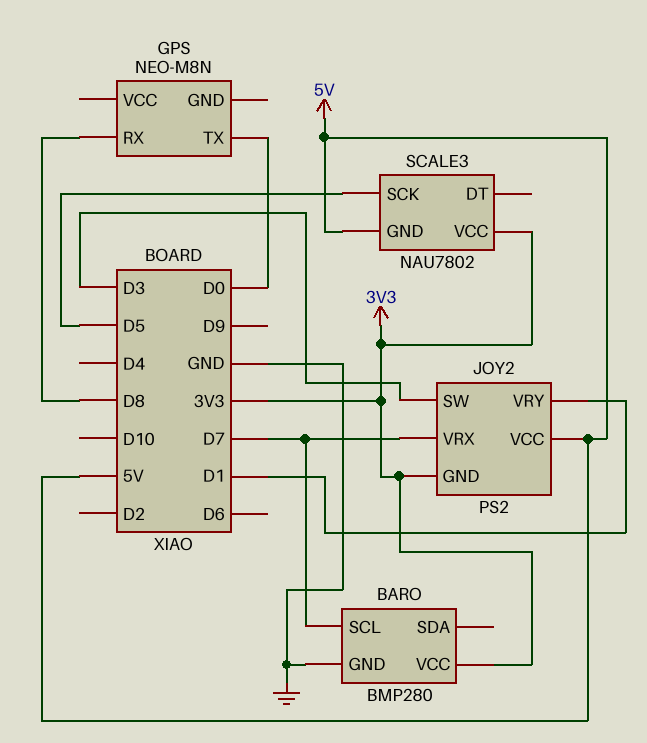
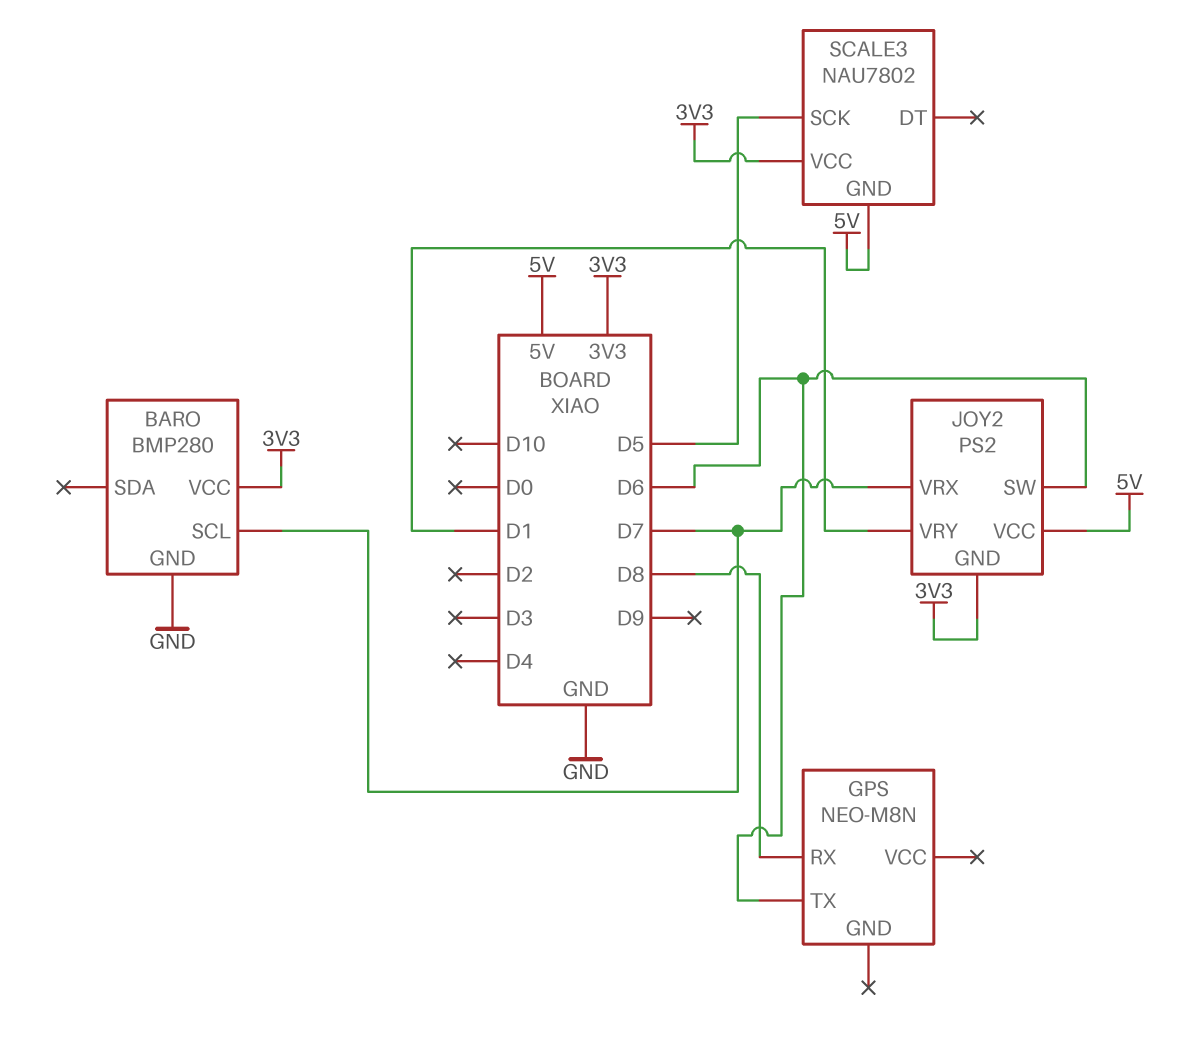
GPS pin TX: D0 -> D6
JOY2 pin SW: D3 -> D6

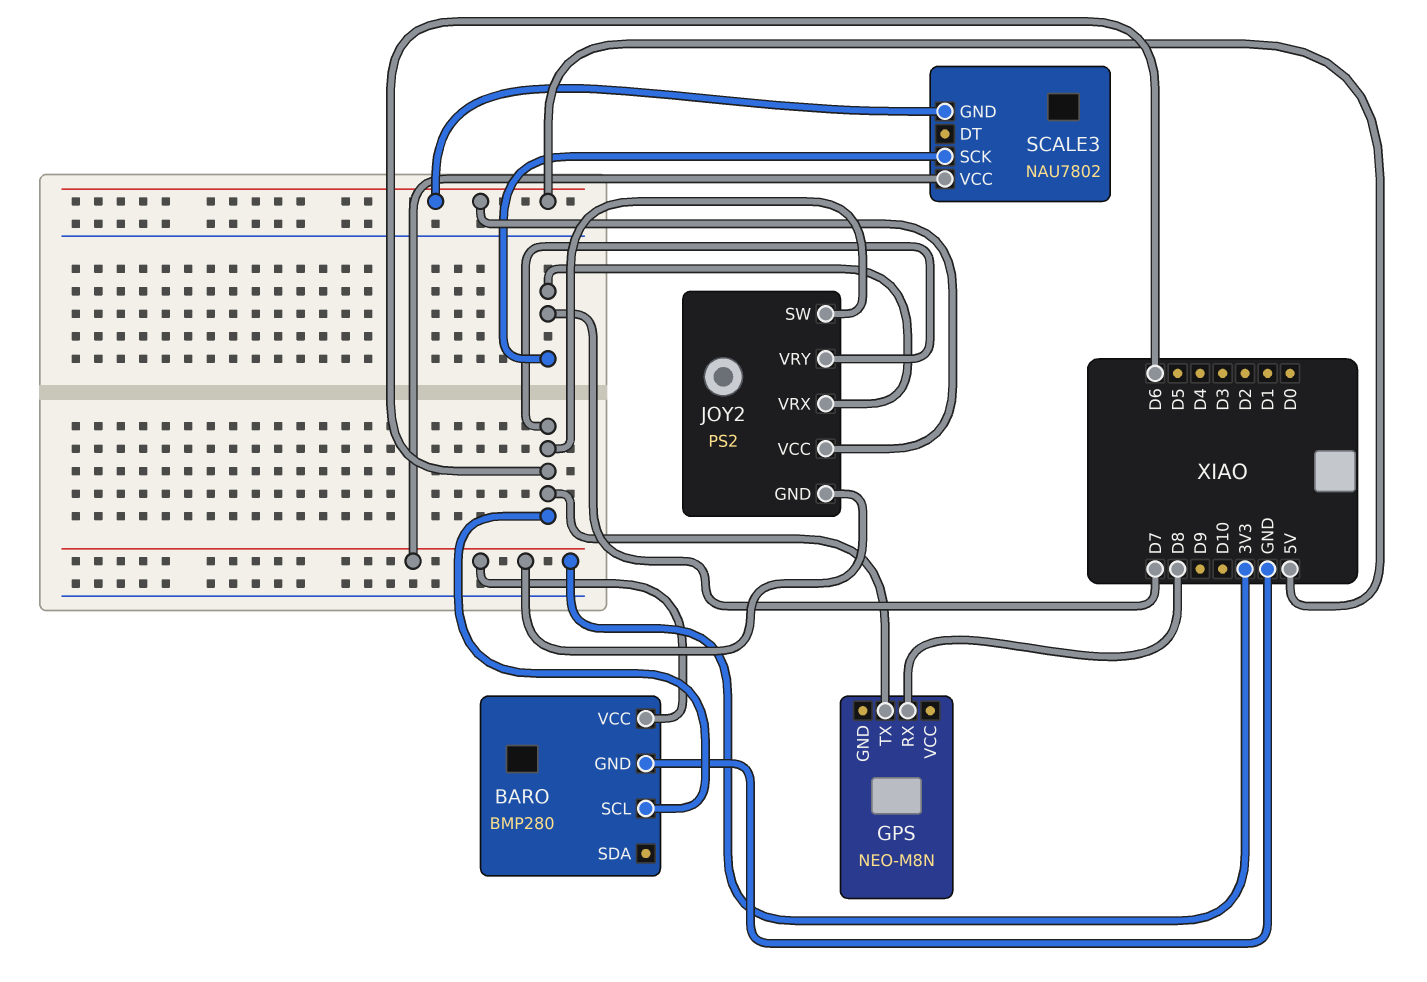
BARO pin SCL: D7 -> D6
JOY2 pin VRY: D1 -> D6
SCALE3 pin SCK: D5 -> D7

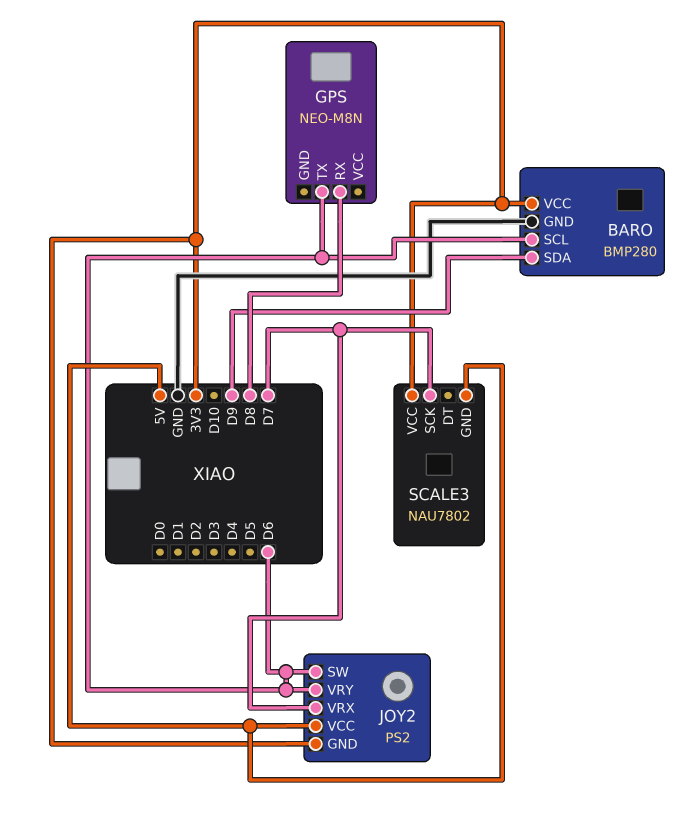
BARO pin SDA: none -> D9

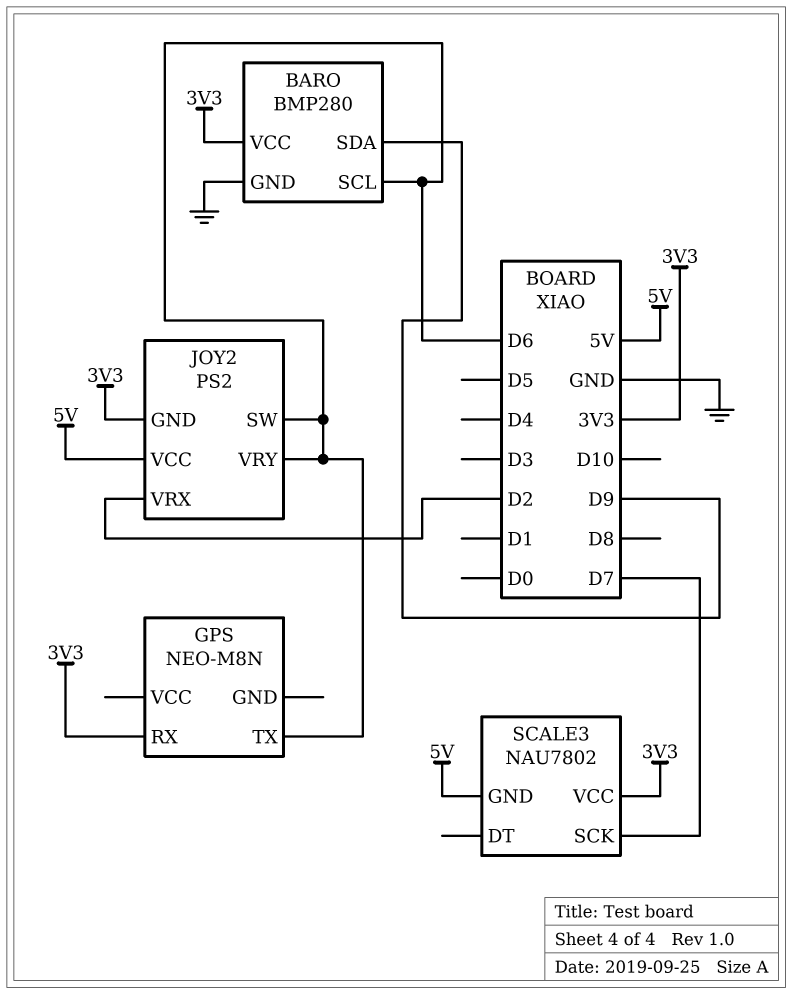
GPS pin RX: D8 -> 3V3
JOY2 pin VRX: D7 -> D2

